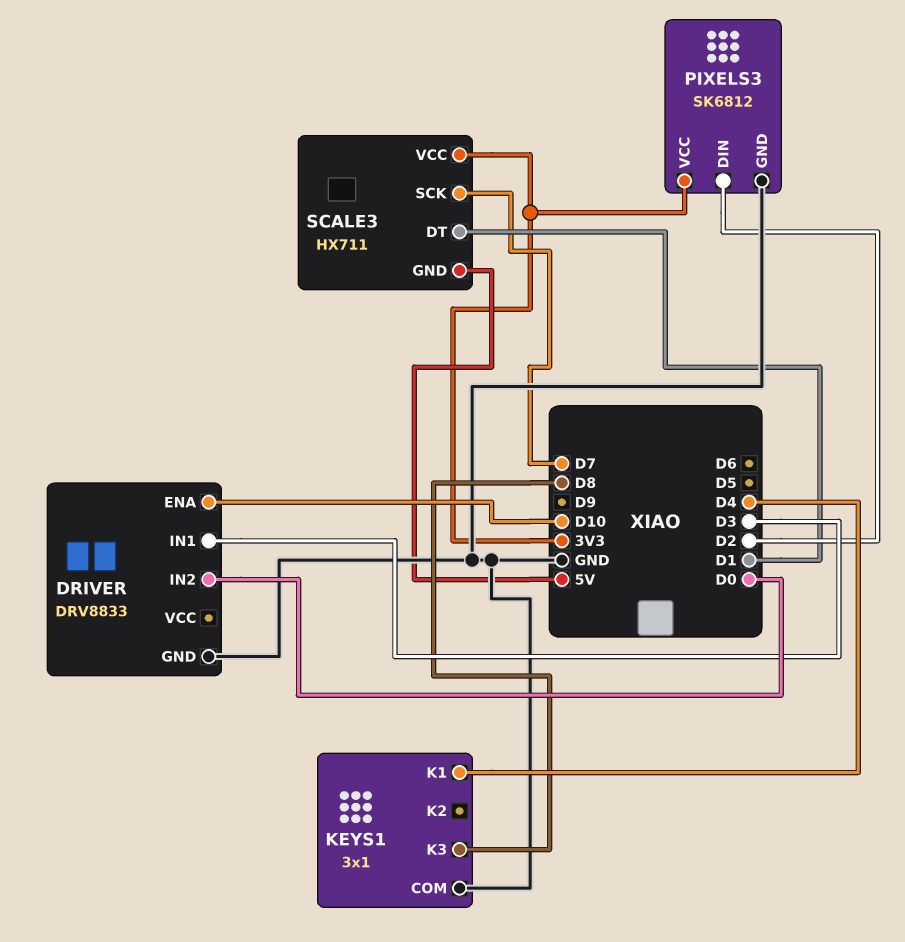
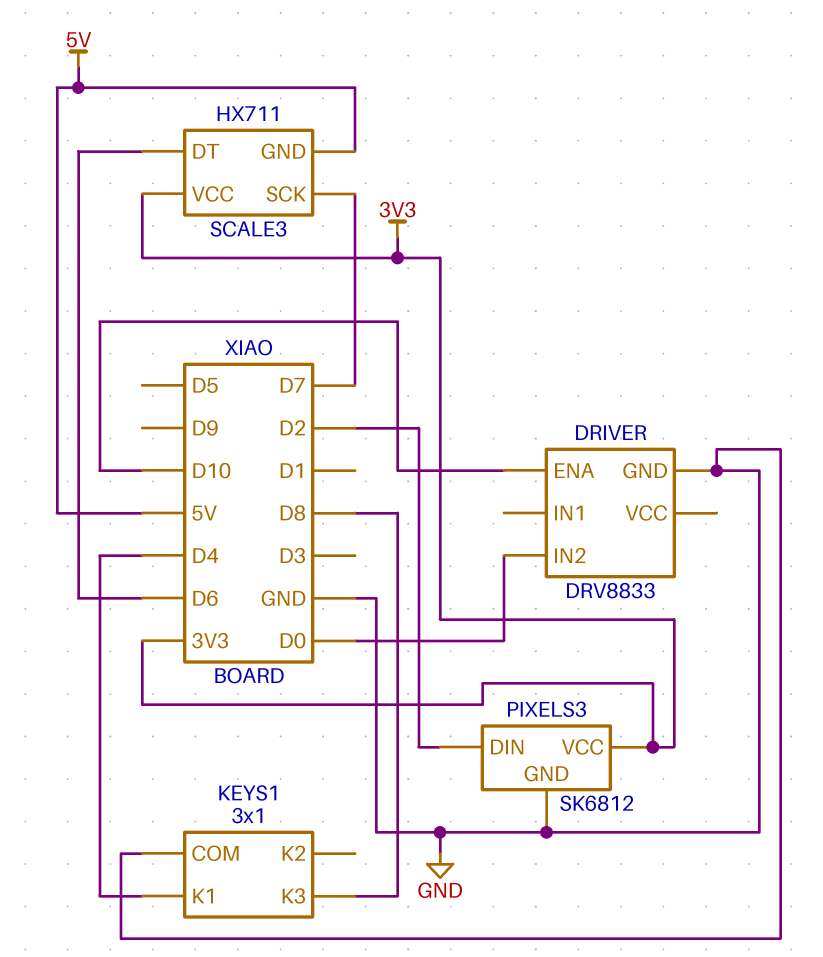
DRIVER pin IN1: D3 -> none
SCALE3 pin DT: D1 -> D6

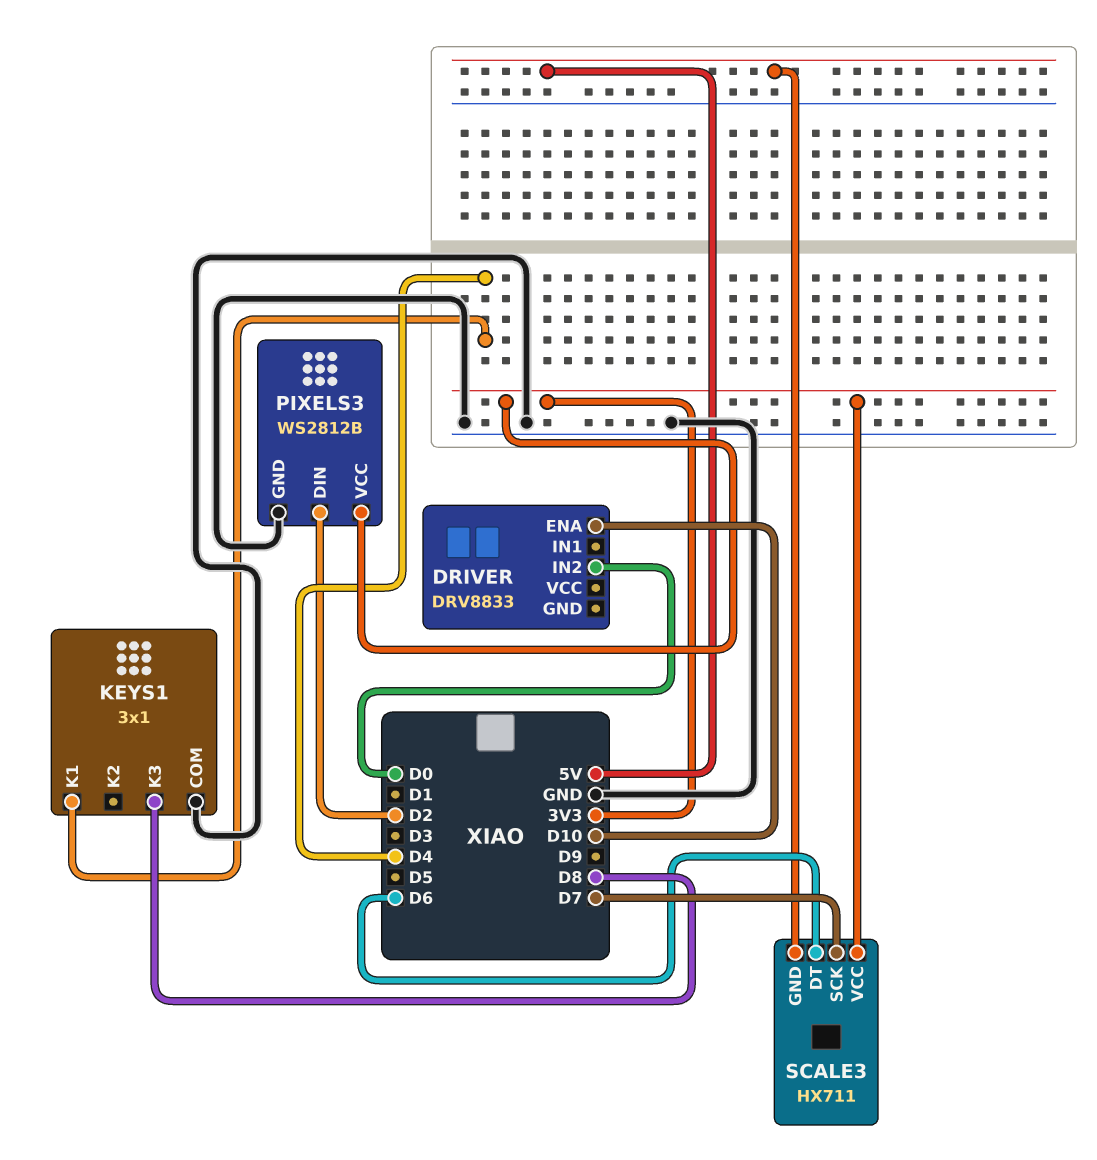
DRIVER pin GND: GND -> none
PIXELS3: SK6812 -> WS2812B

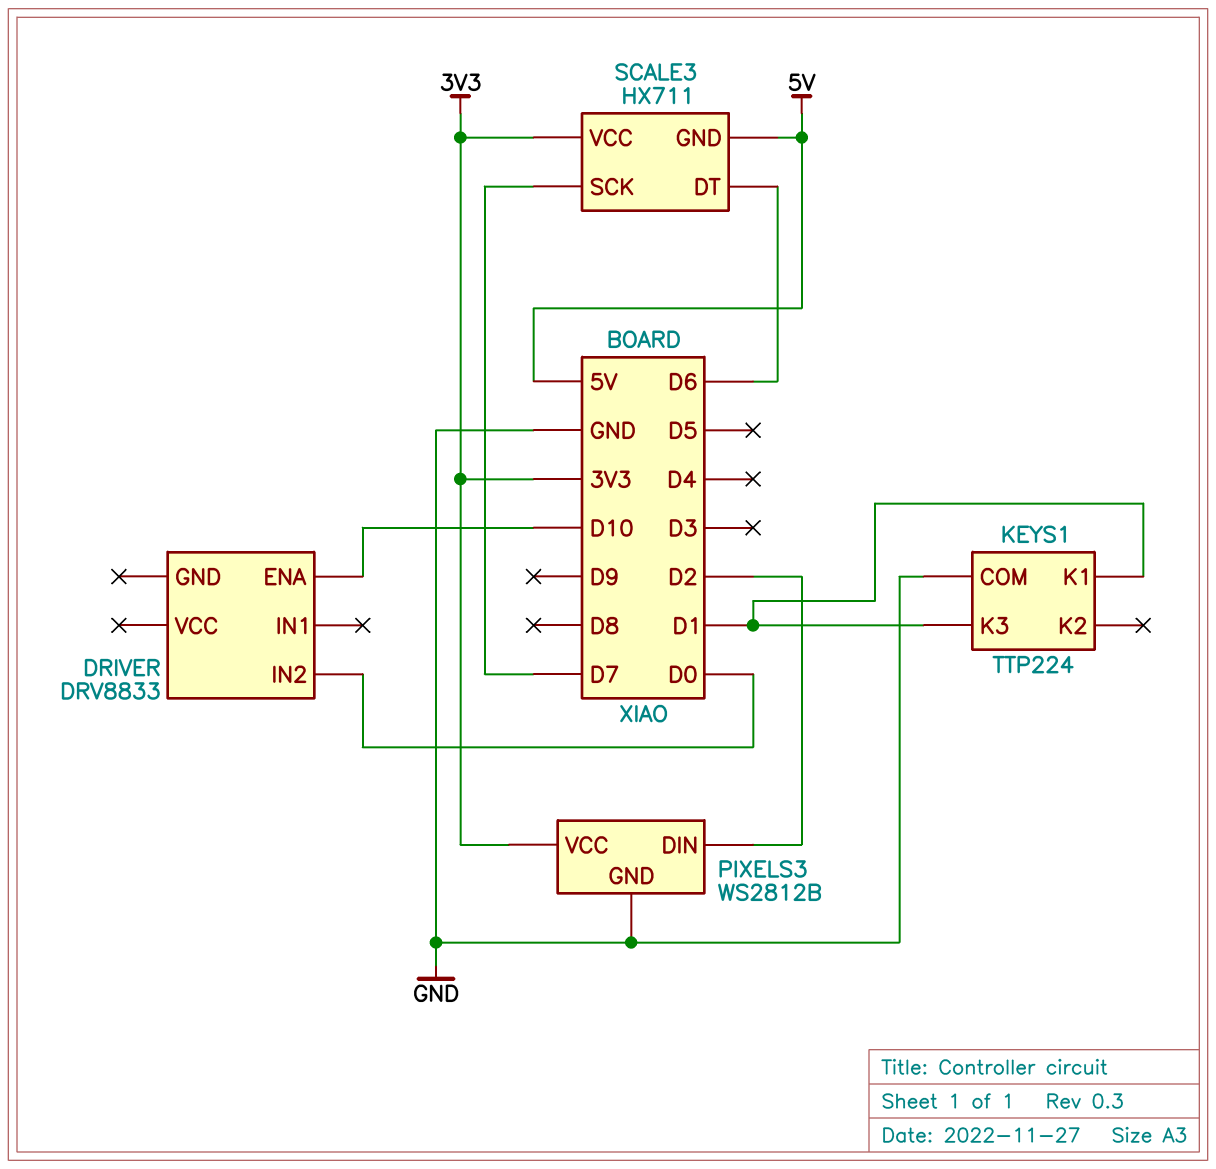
KEYS1: 3x1 -> TTP224
KEYS1 pin K1: D4 -> D1
KEYS1 pin K3: D8 -> D1

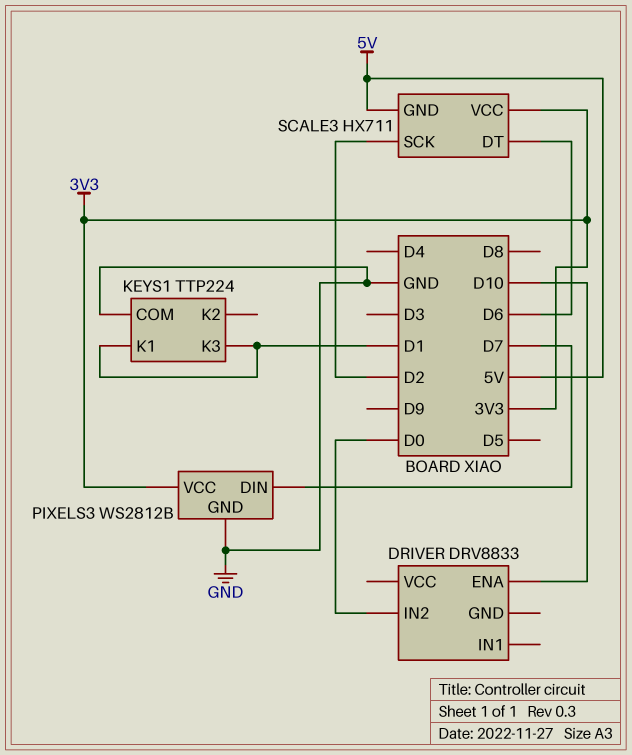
PIXELS3 pin DIN: D2 -> D7
SCALE3 pin SCK: D7 -> D2

